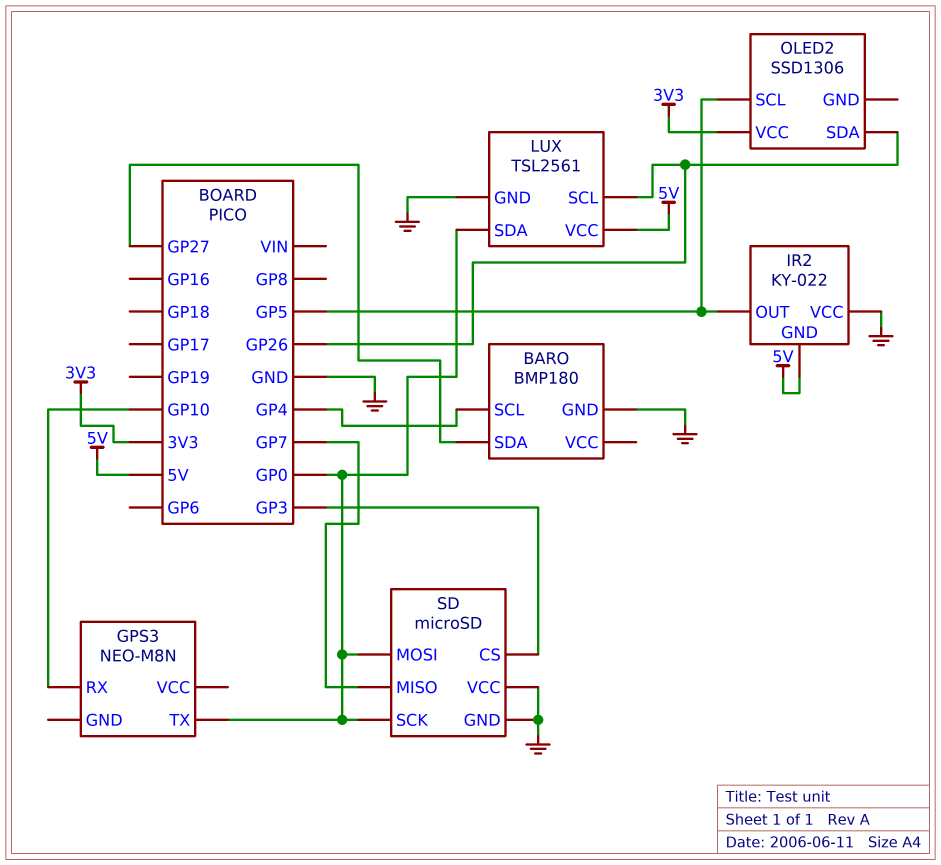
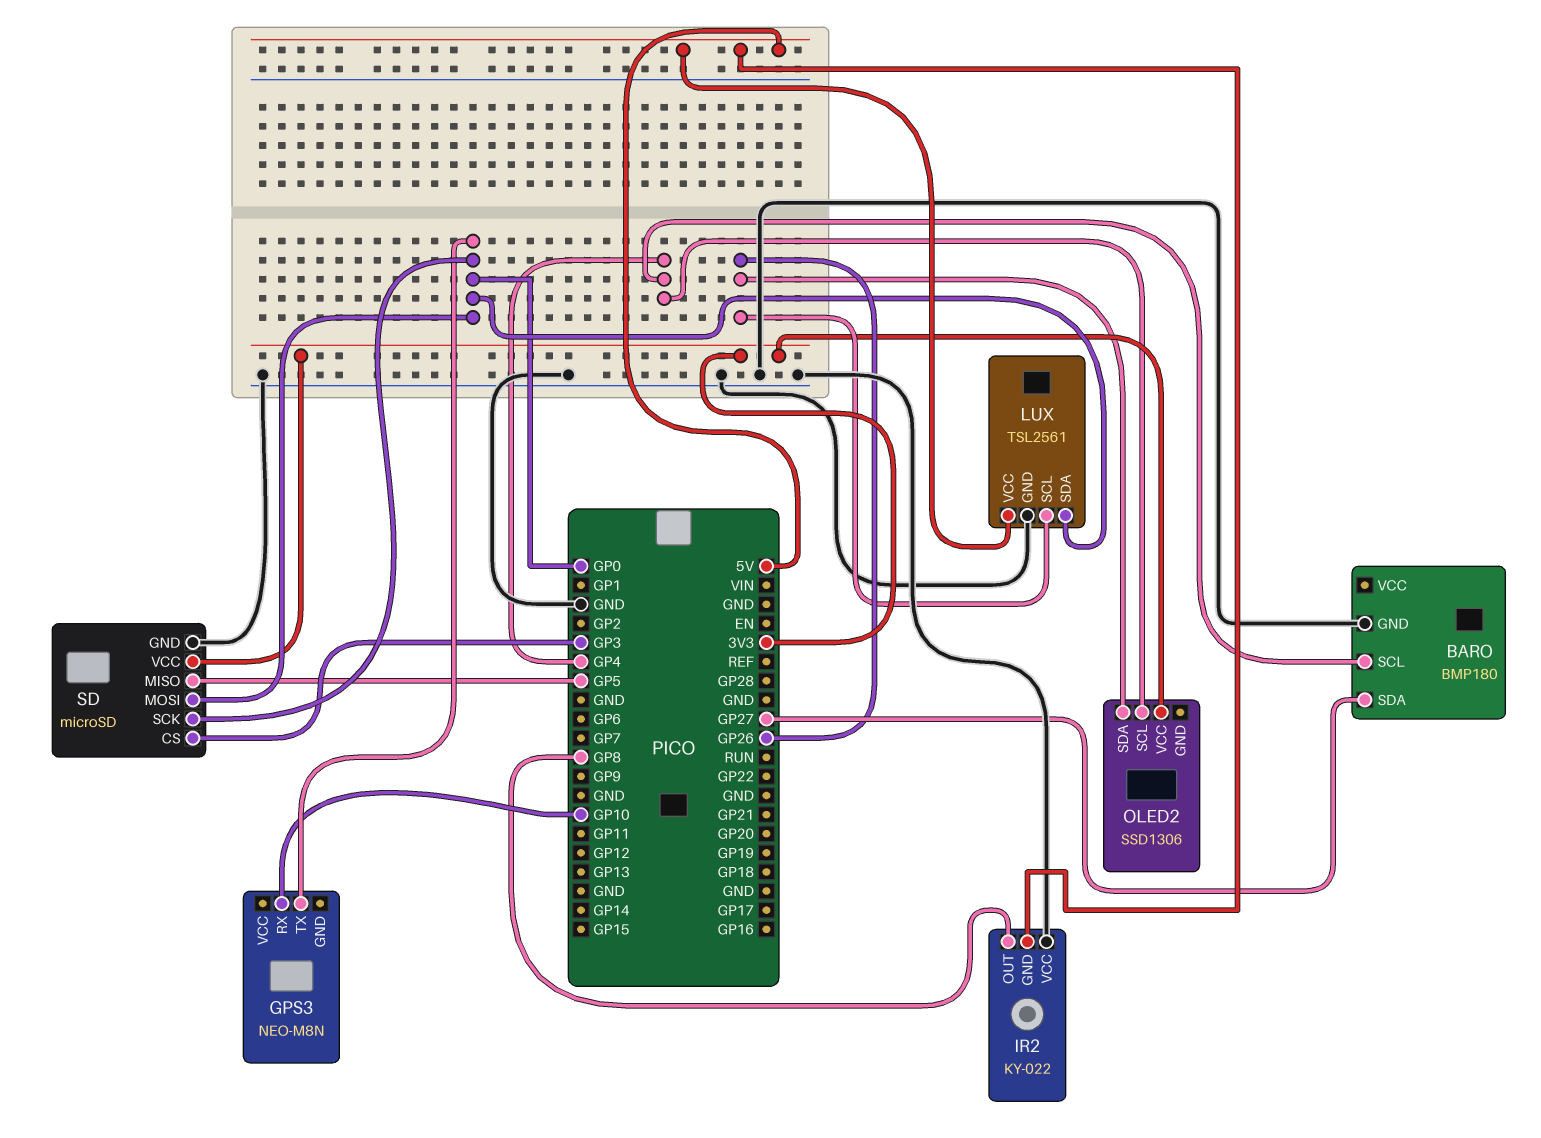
IR2 pin OUT: GP5 -> GP8
OLED2 pin SCL: GP5 -> GP4
SD pin MISO: GP7 -> GP5
SD pin VCC: GND -> 3V3

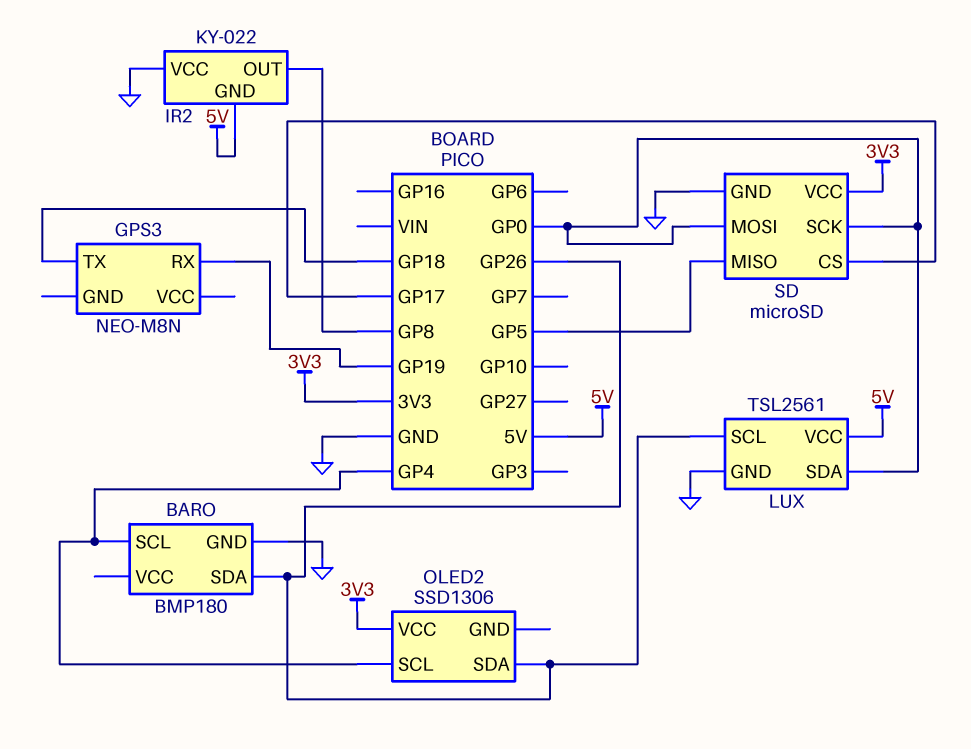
BARO pin SDA: GP27 -> GP26
GPS3 pin RX: GP10 -> GP19
GPS3 pin TX: GP0 -> GP18
SD pin CS: GP3 -> GP17

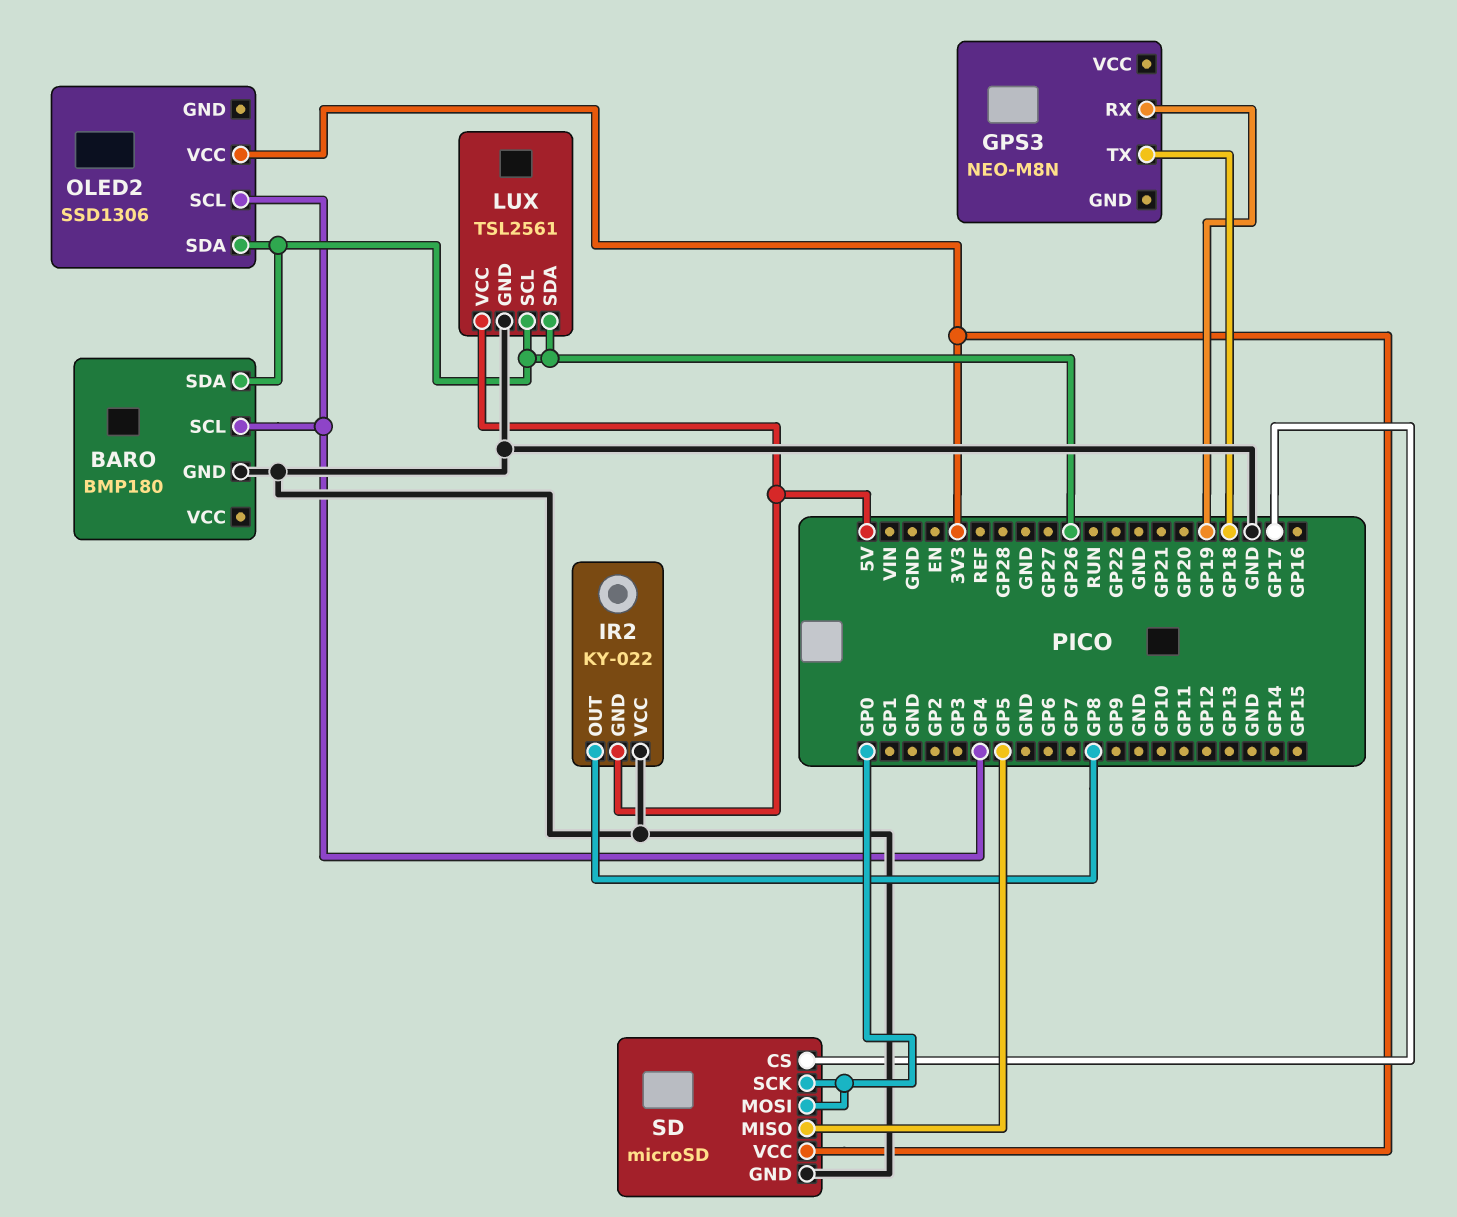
LUX pin SDA: GP0 -> GP26

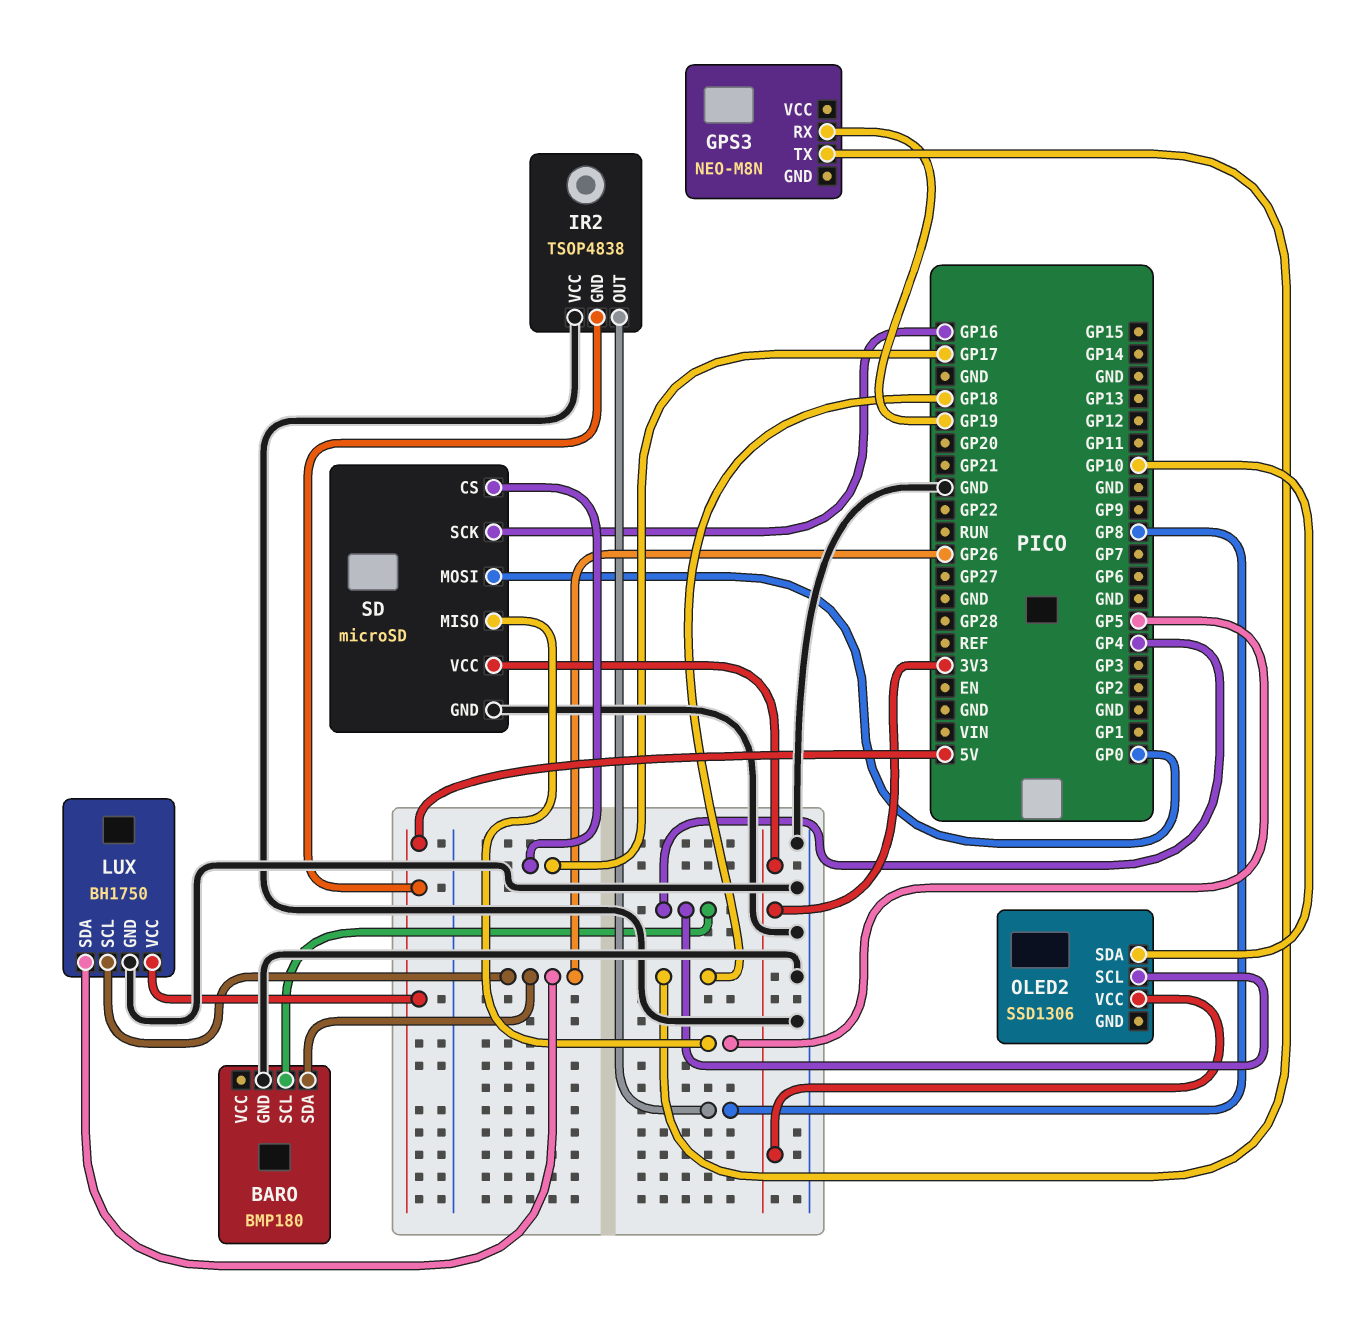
IR2: KY-022 -> TSOP4838
LUX: TSL2561 -> BH1750
OLED2 pin SDA: GP26 -> GP10
SD pin SCK: GP0 -> GP16

